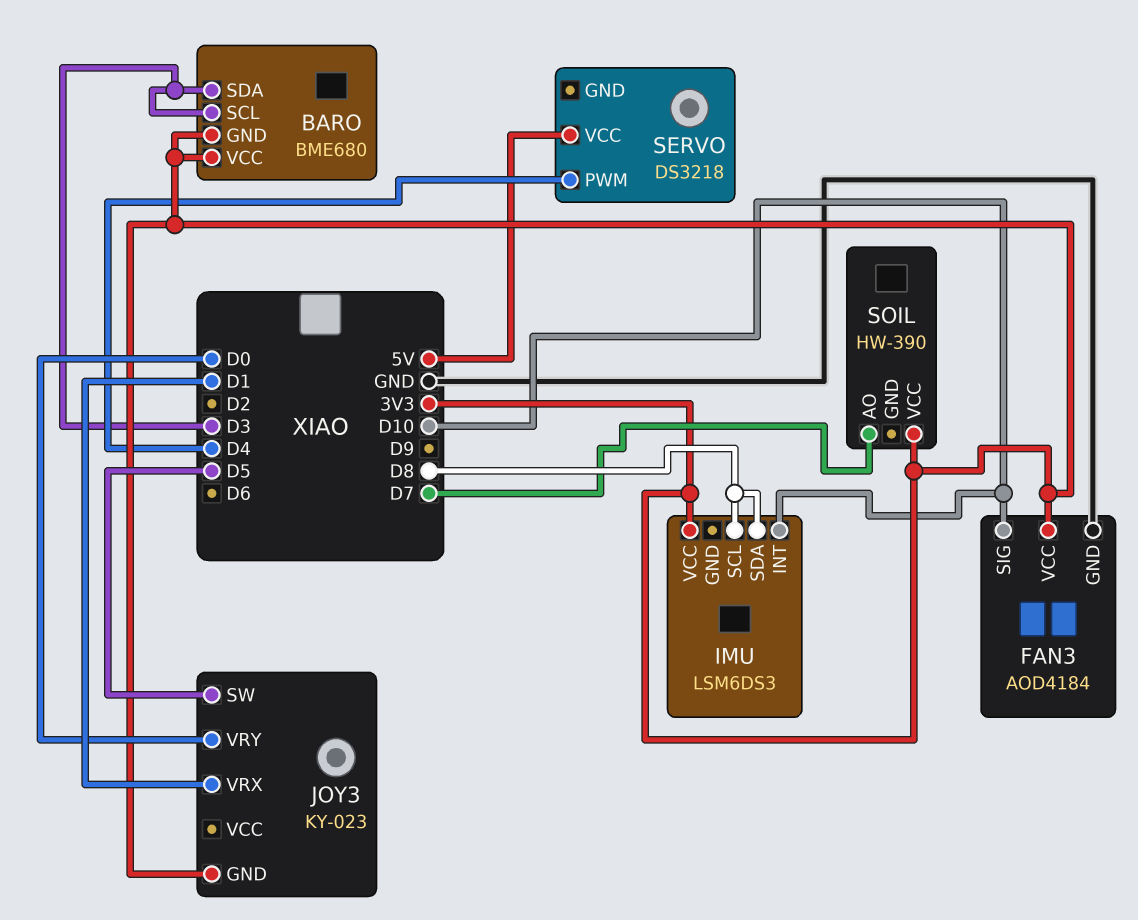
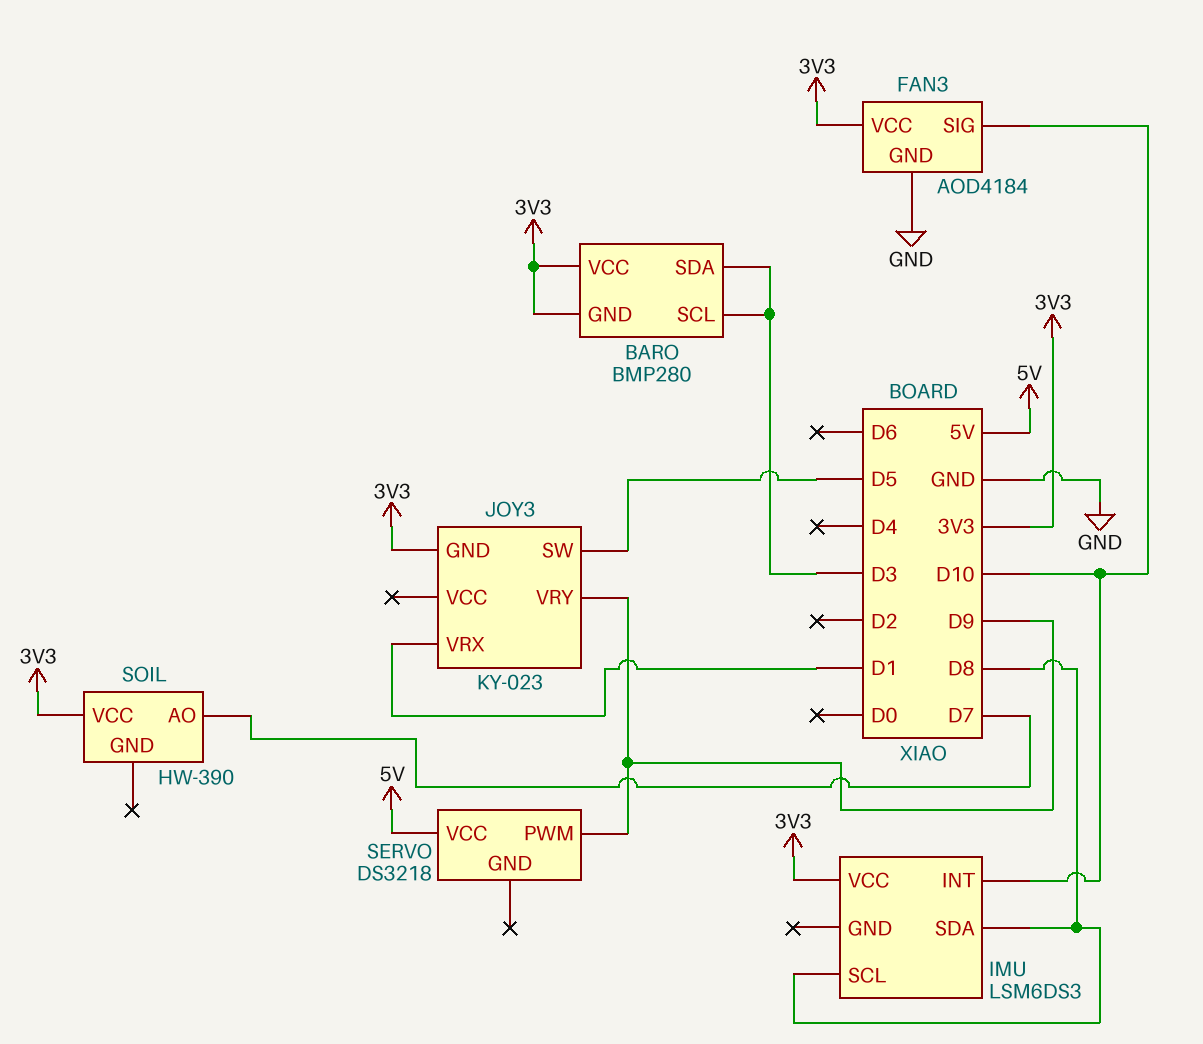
BARO: BME680 -> BMP280
JOY3 pin VRY: D0 -> D9
SERVO pin PWM: D4 -> D9

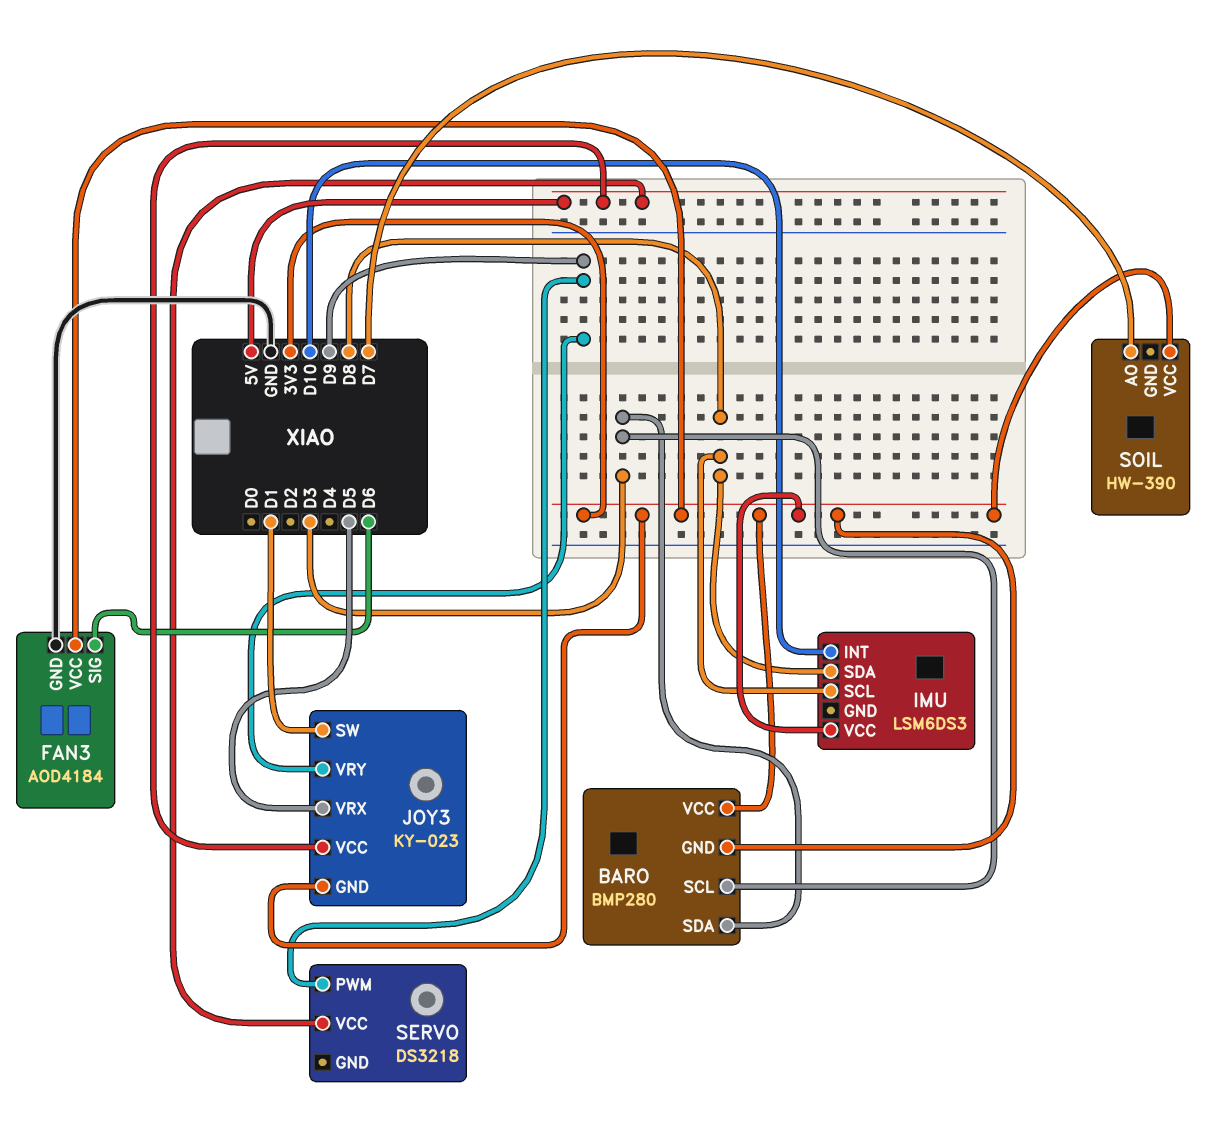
FAN3 pin SIG: D10 -> D6
JOY3 pin SW: D5 -> D1
JOY3 pin VCC: none -> 5V
JOY3 pin VRX: D1 -> D5

